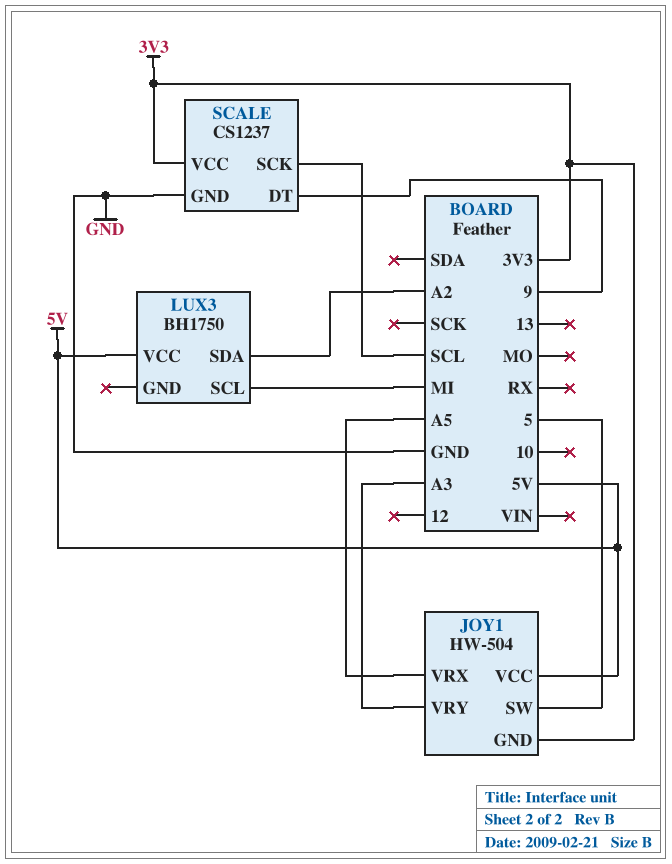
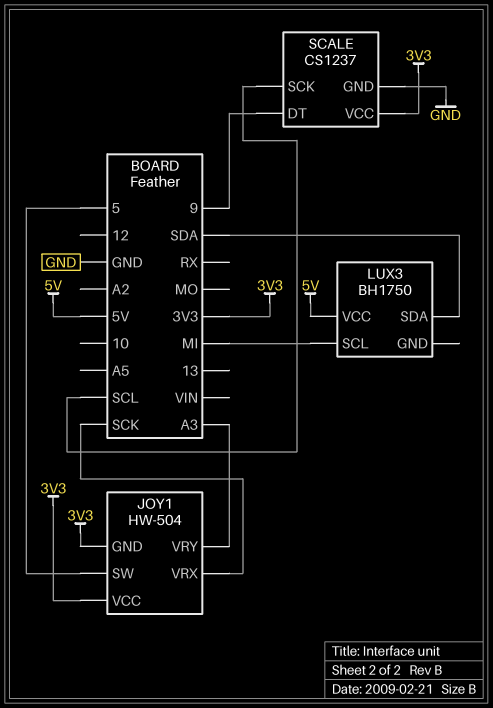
JOY1 pin VCC: 5V -> 3V3
JOY1 pin VRX: A5 -> SCK
LUX3 pin SDA: A2 -> SDA

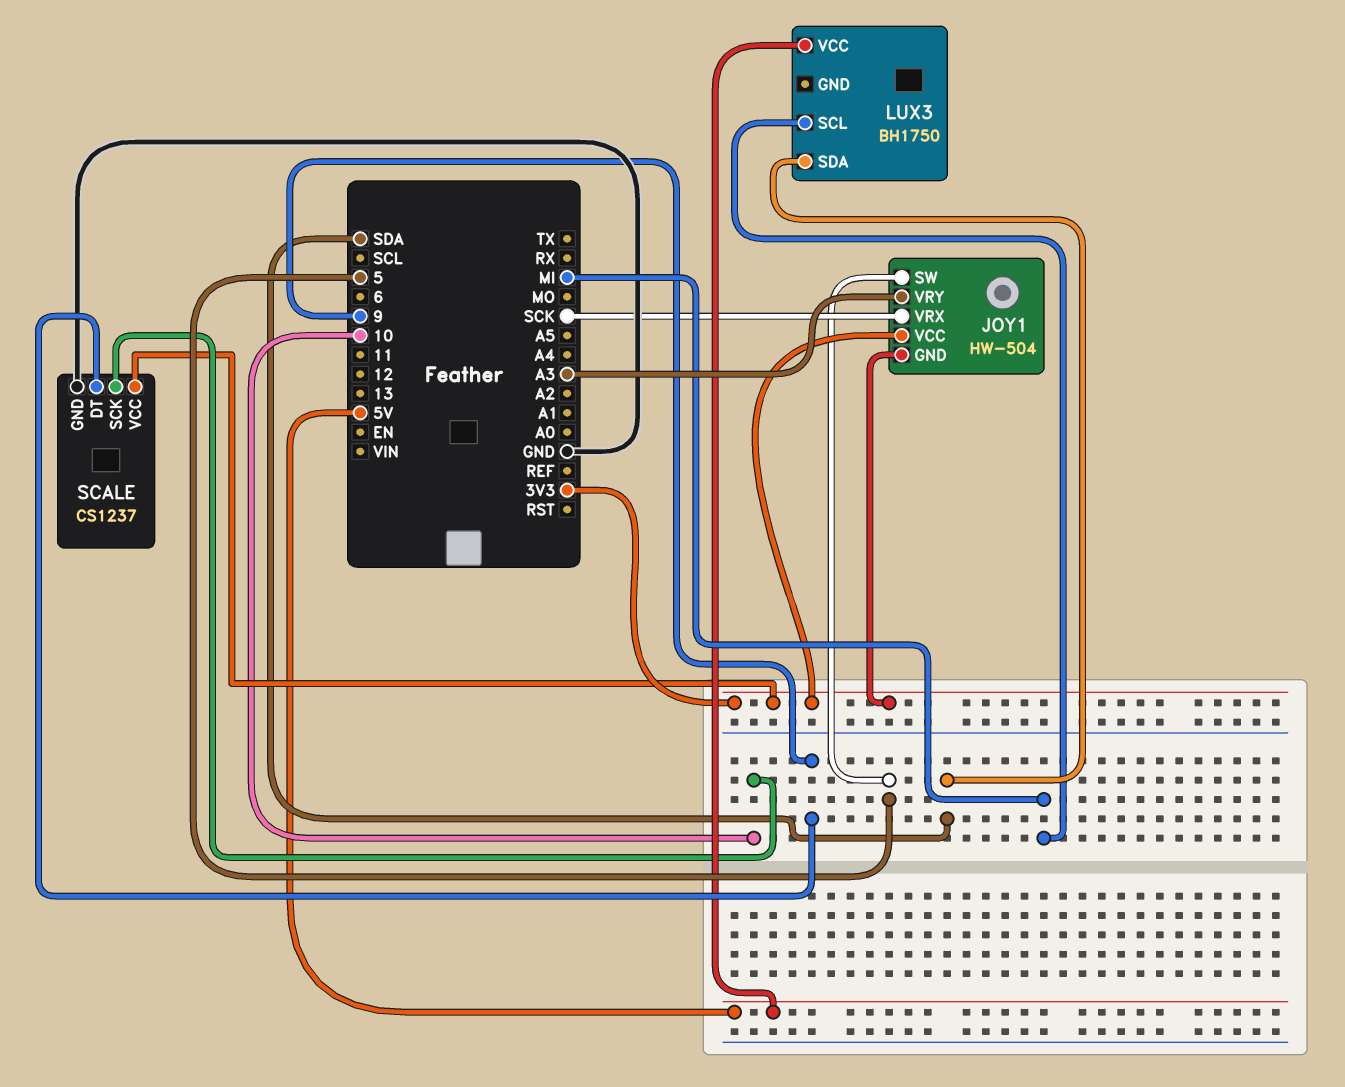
SCALE pin SCK: SCL -> 10

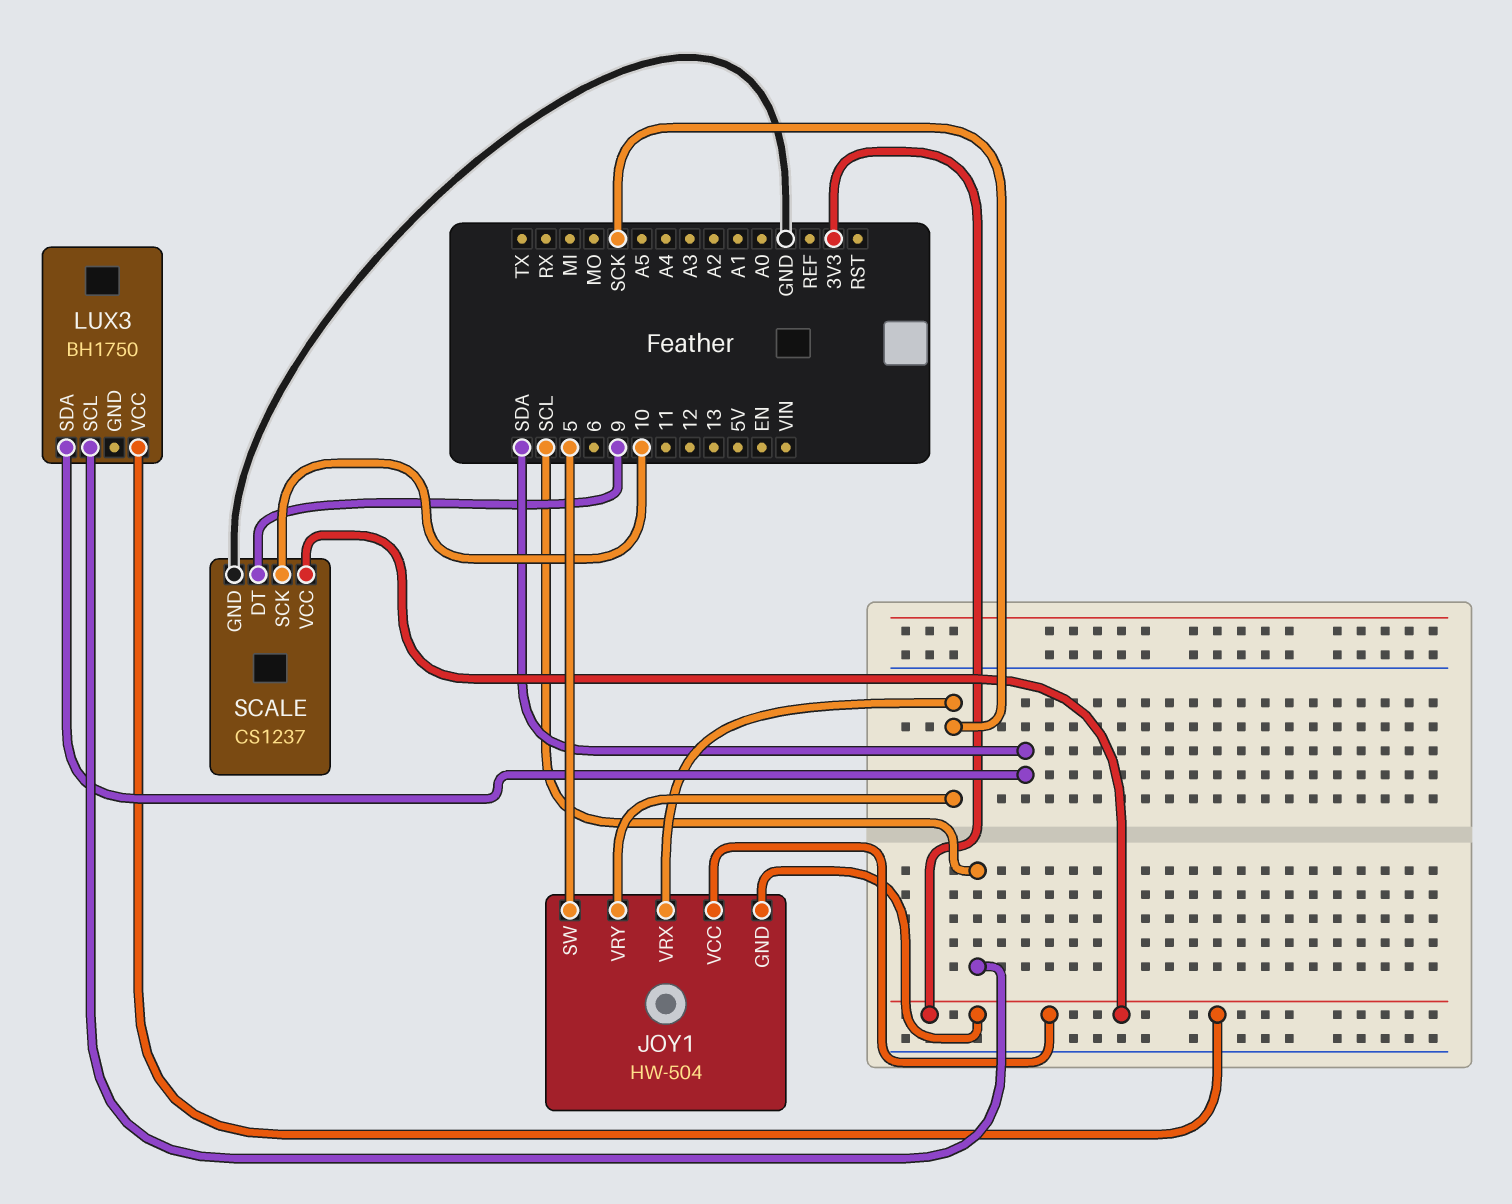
JOY1 pin VRY: A3 -> SCK
LUX3 pin SCL: MI -> SCL
LUX3 pin VCC: 5V -> 3V3

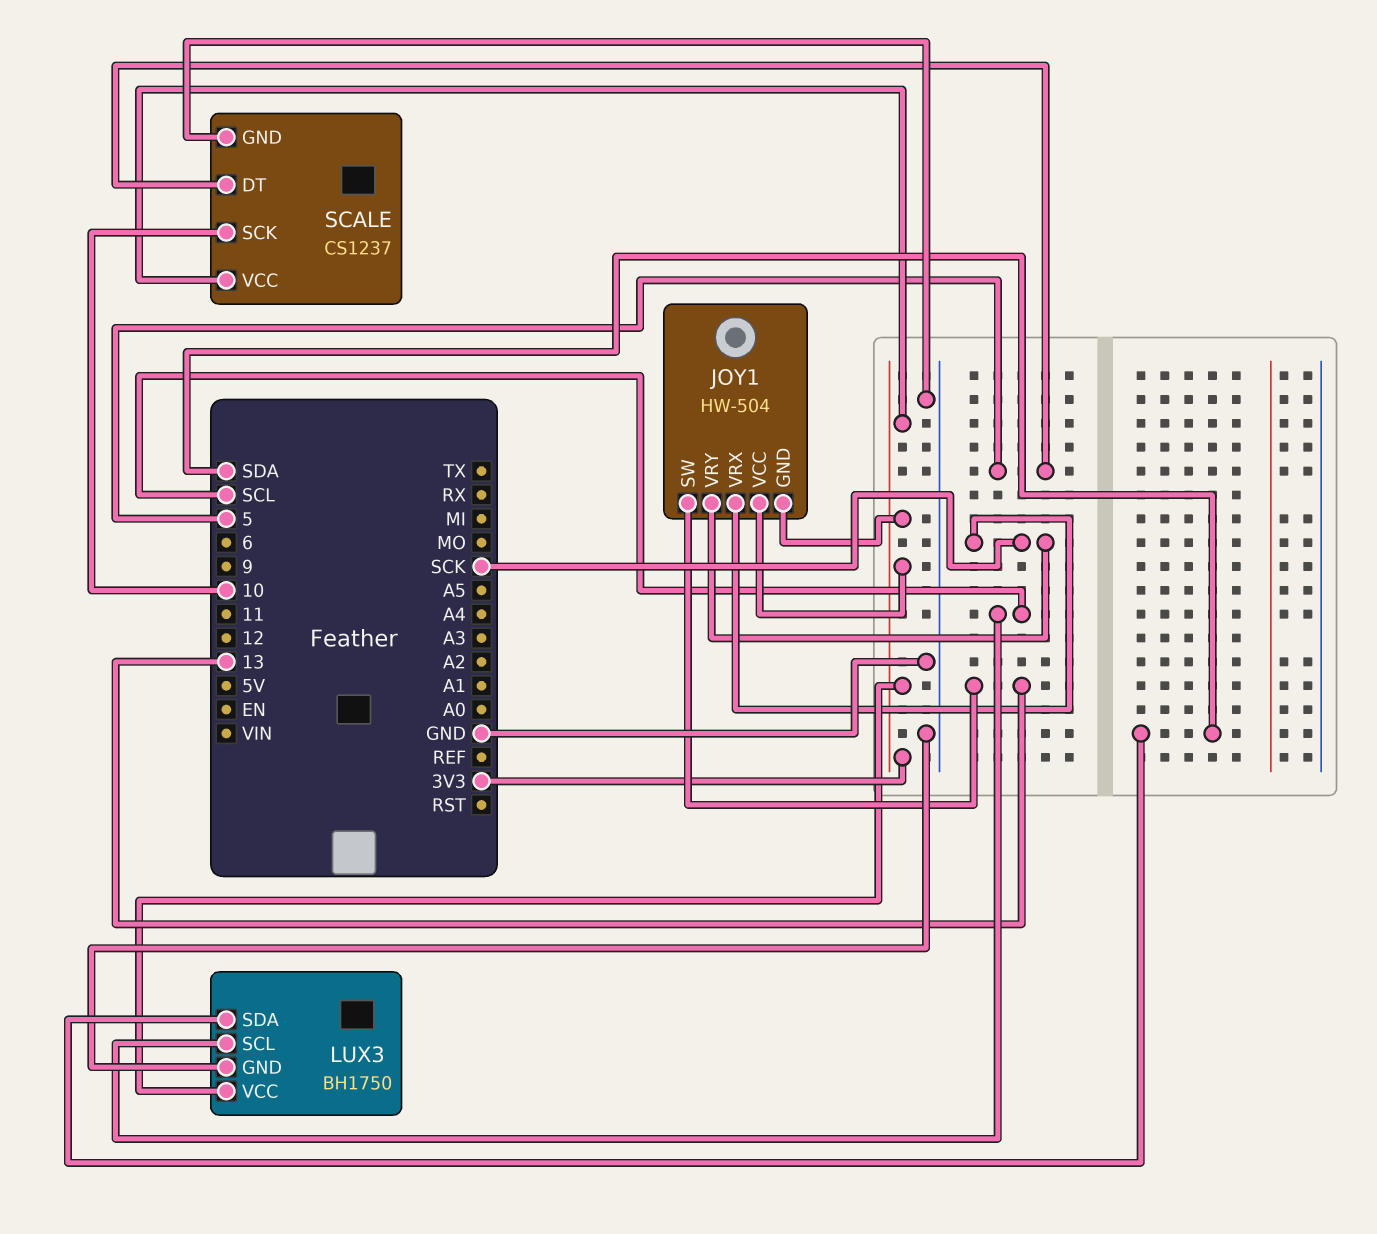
JOY1 pin SW: 5 -> 13
LUX3 pin GND: none -> GND
SCALE pin DT: 9 -> 5

